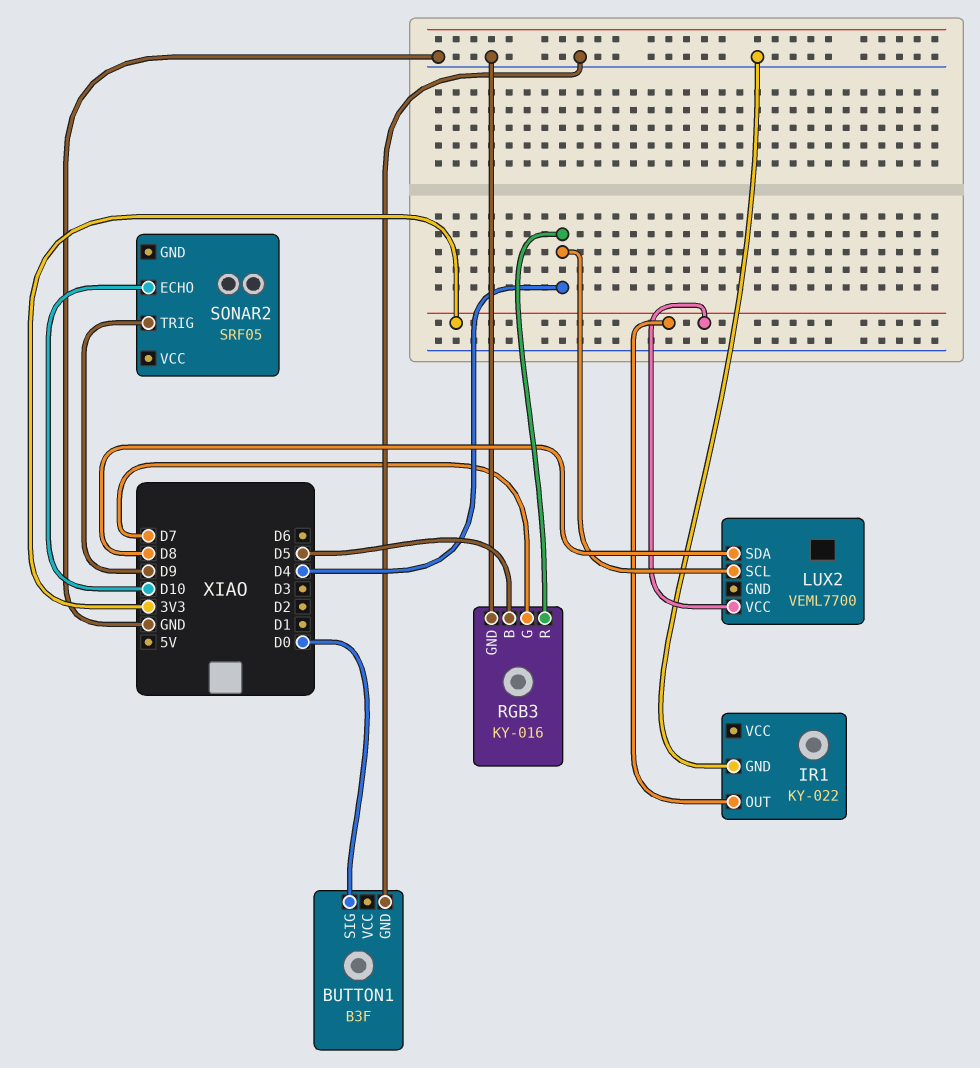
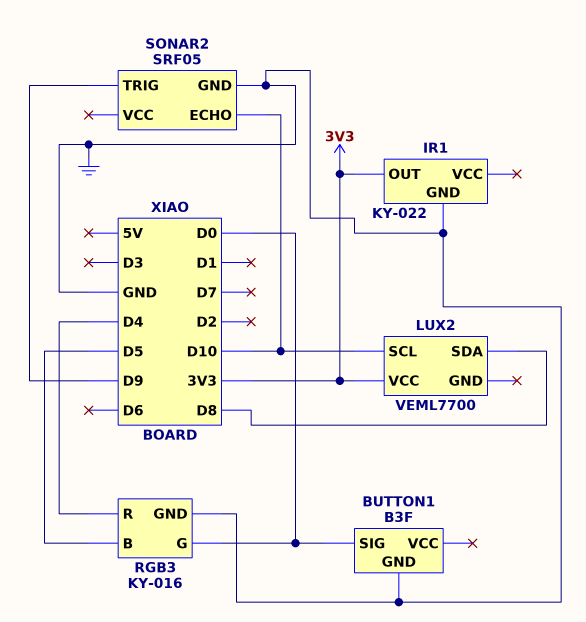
LUX2 pin SCL: D4 -> D10
RGB3 pin G: D7 -> D0
SONAR2 pin GND: none -> GND

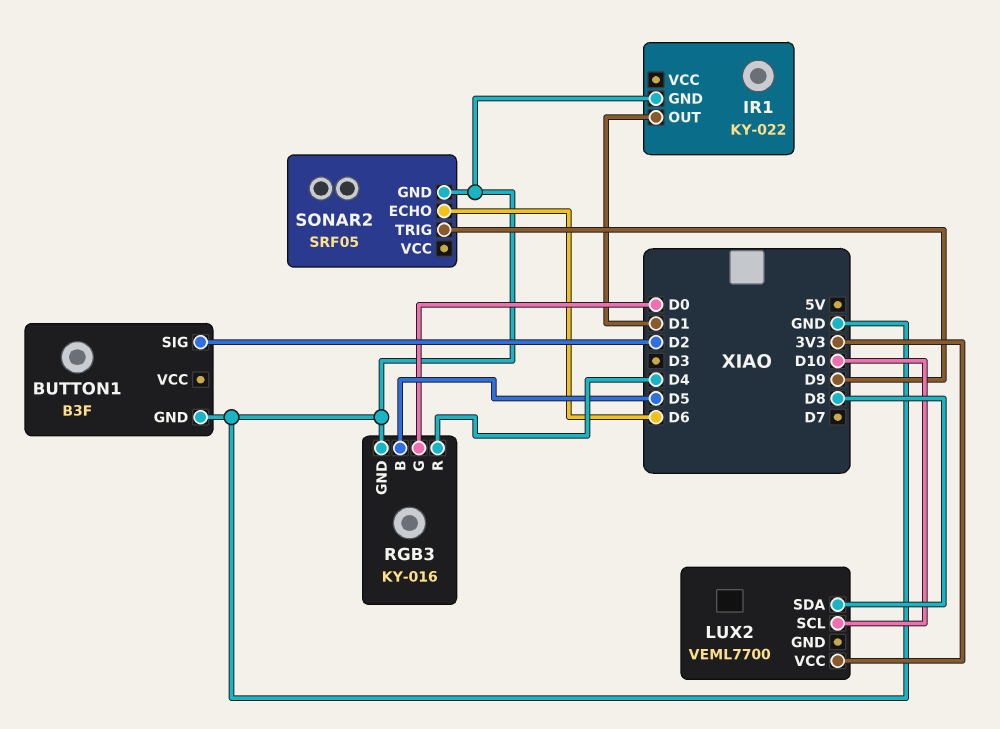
BUTTON1 pin SIG: D0 -> D2
IR1 pin OUT: 3V3 -> D1
SONAR2 pin ECHO: D10 -> D6

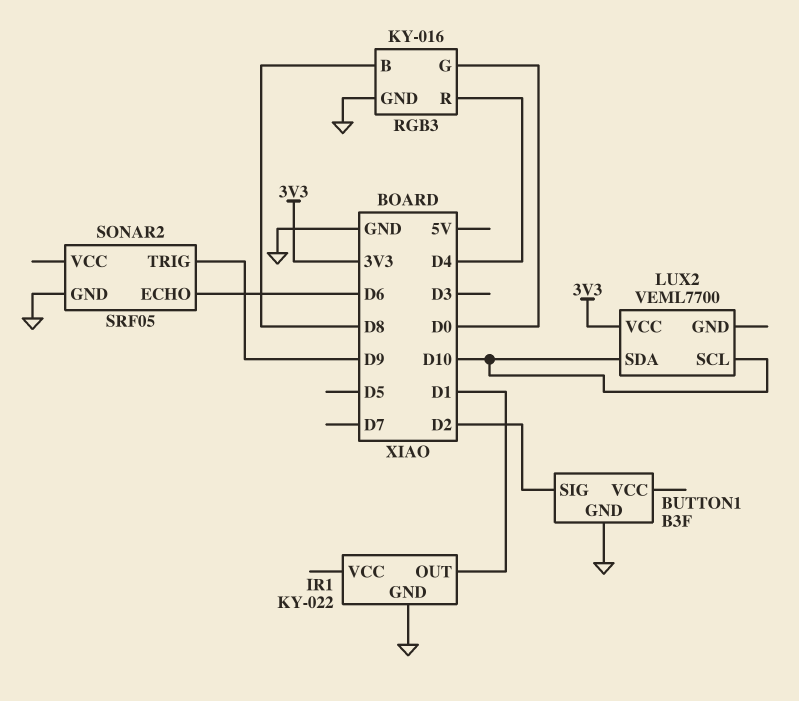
LUX2 pin SDA: D8 -> D10
RGB3 pin B: D5 -> D8

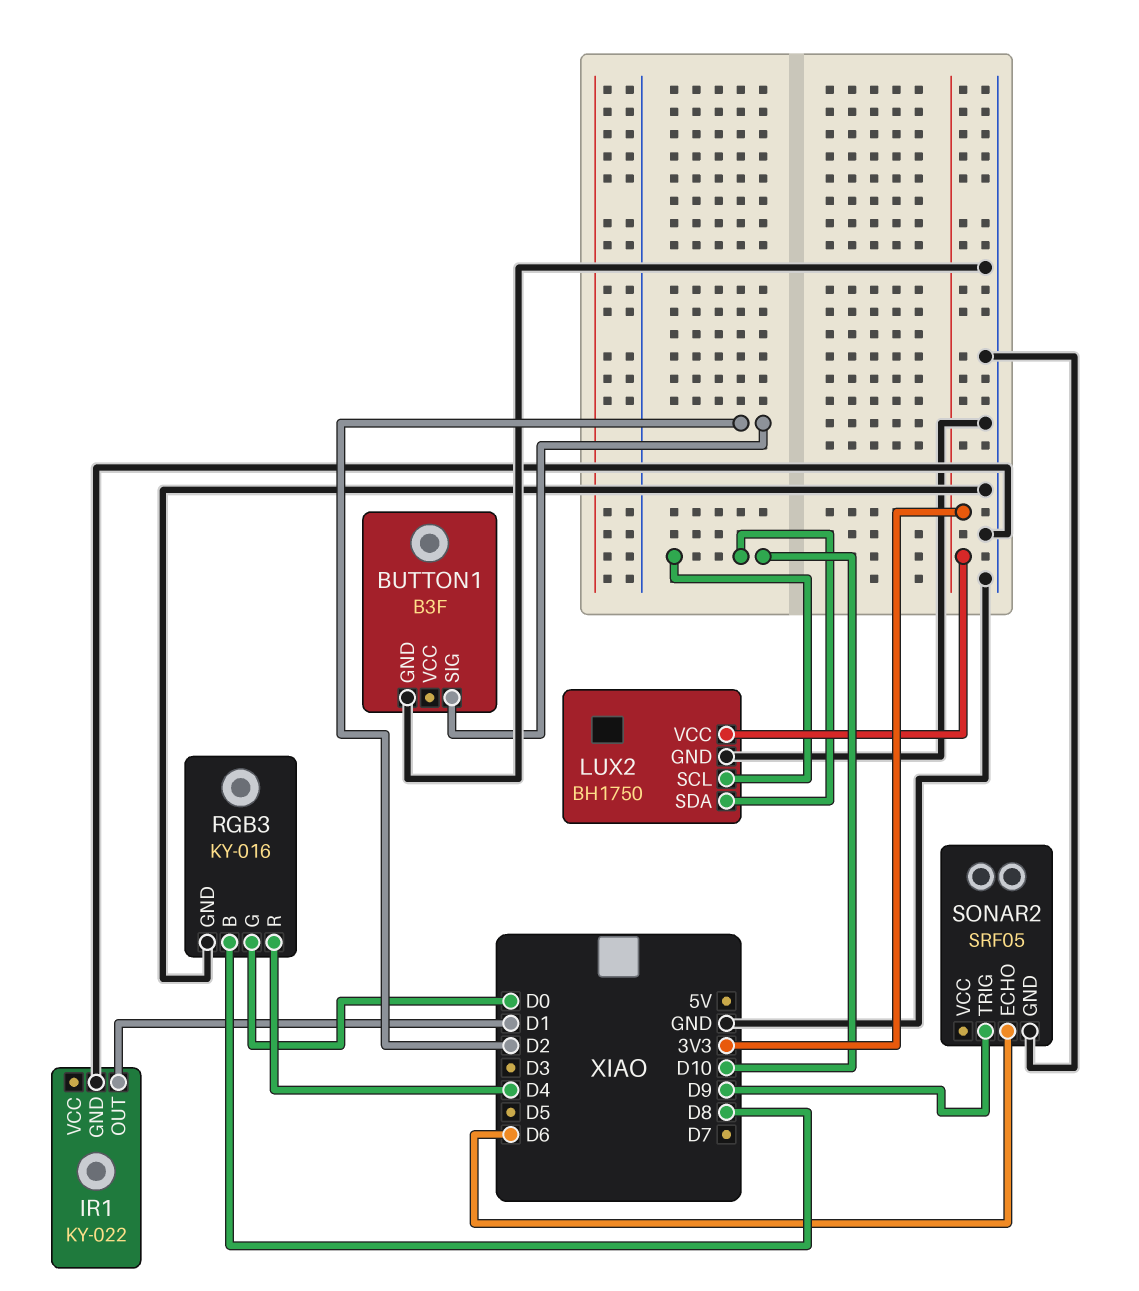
LUX2: VEML7700 -> BH1750
LUX2 pin GND: none -> GND

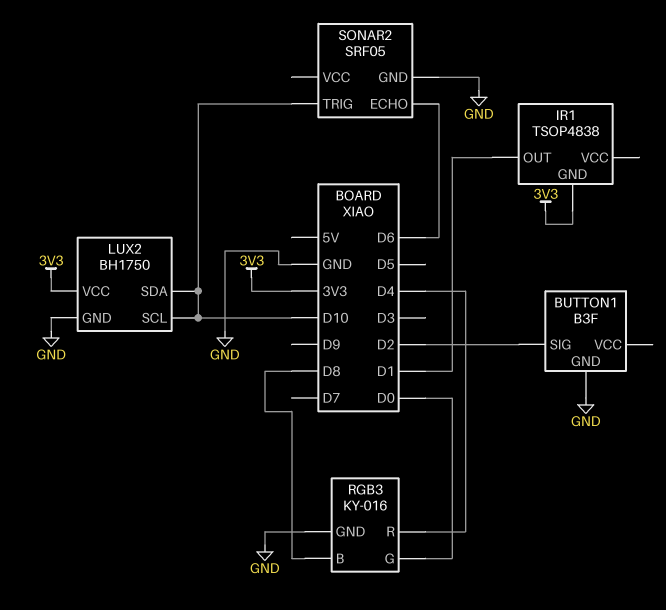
IR1: KY-022 -> TSOP4838
IR1 pin GND: GND -> 3V3
SONAR2 pin TRIG: D9 -> D10

